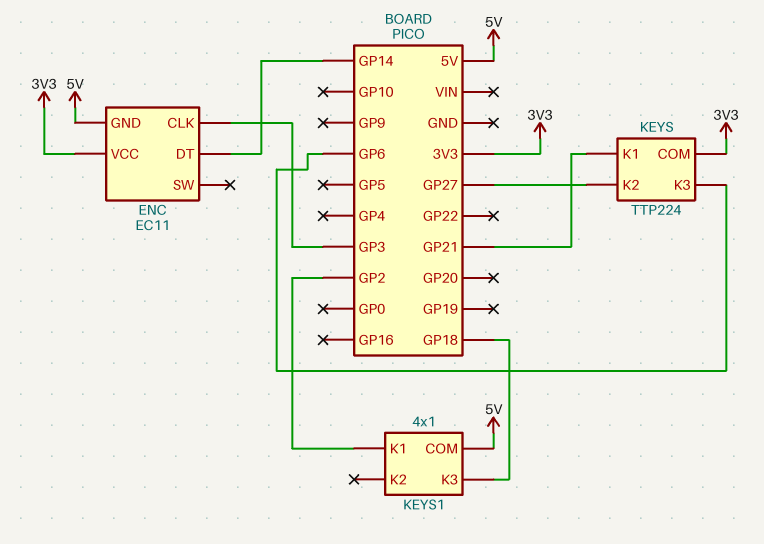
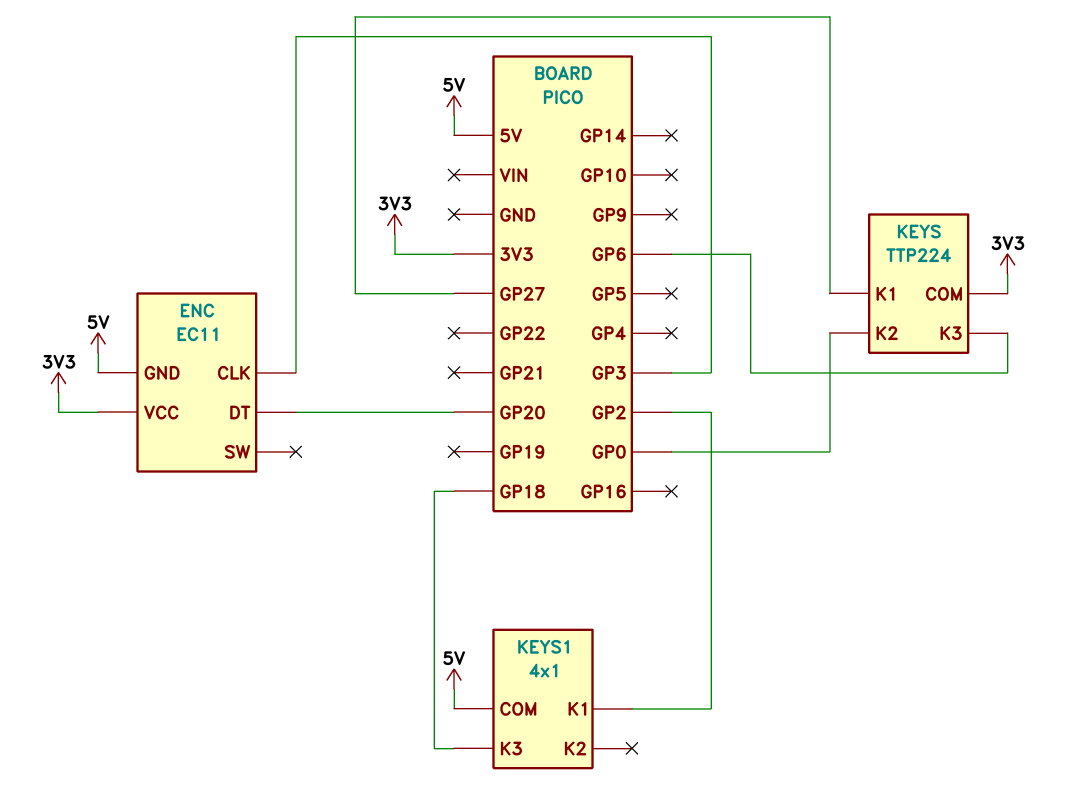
ENC pin DT: GP14 -> GP20
KEYS pin K1: GP21 -> GP27
KEYS pin K2: GP27 -> GP0

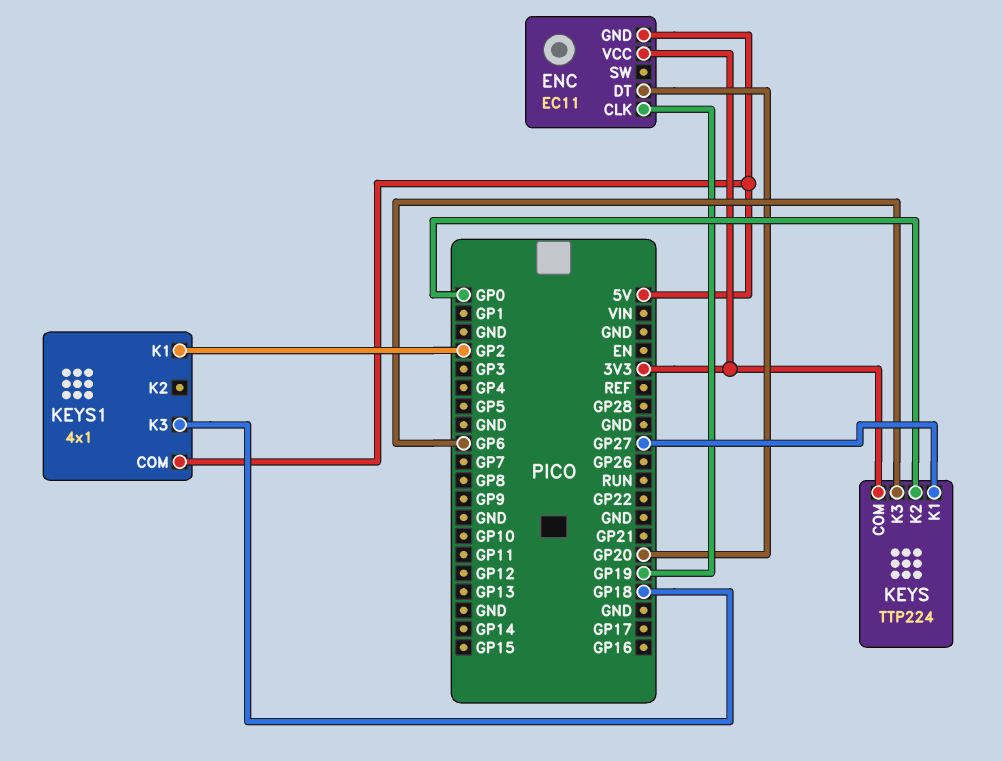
ENC pin CLK: GP3 -> GP19

